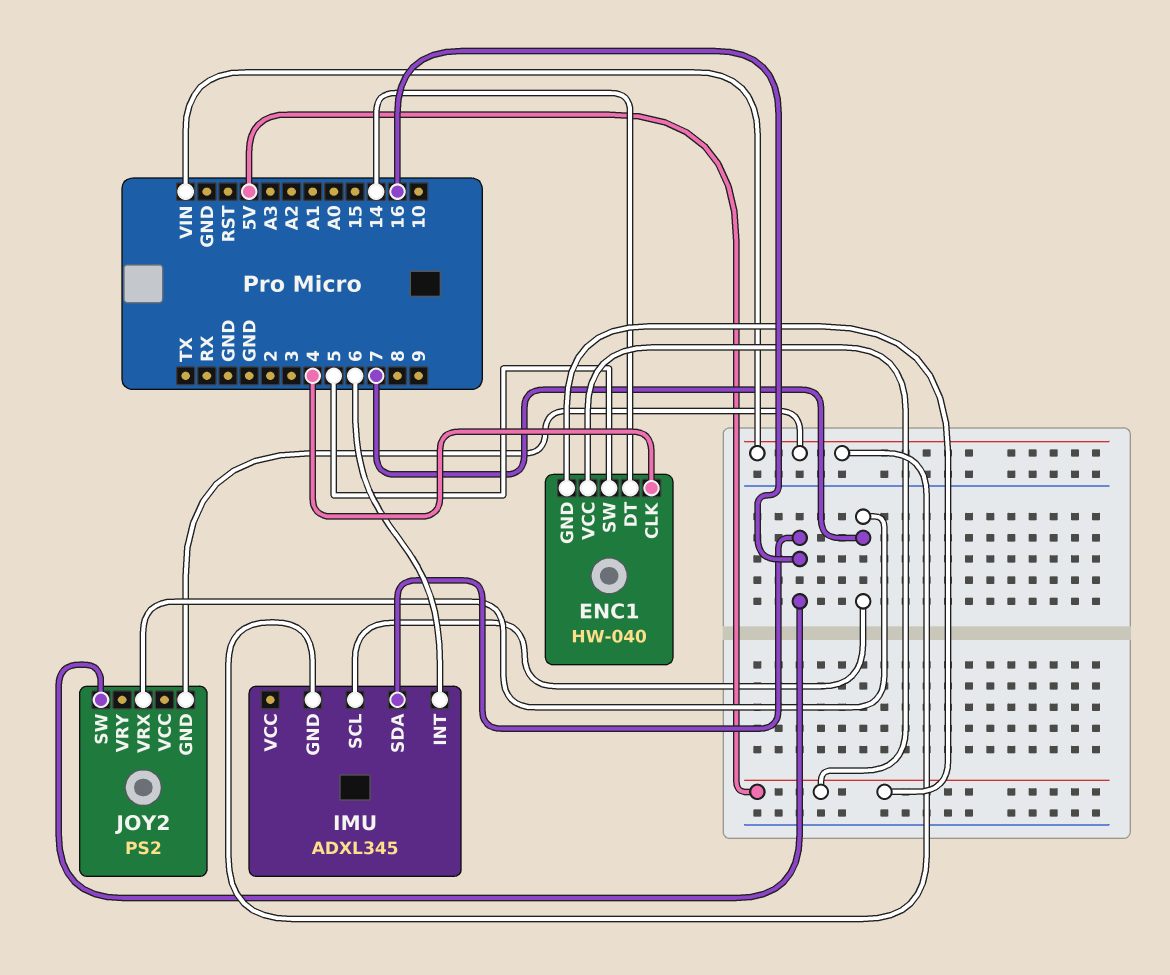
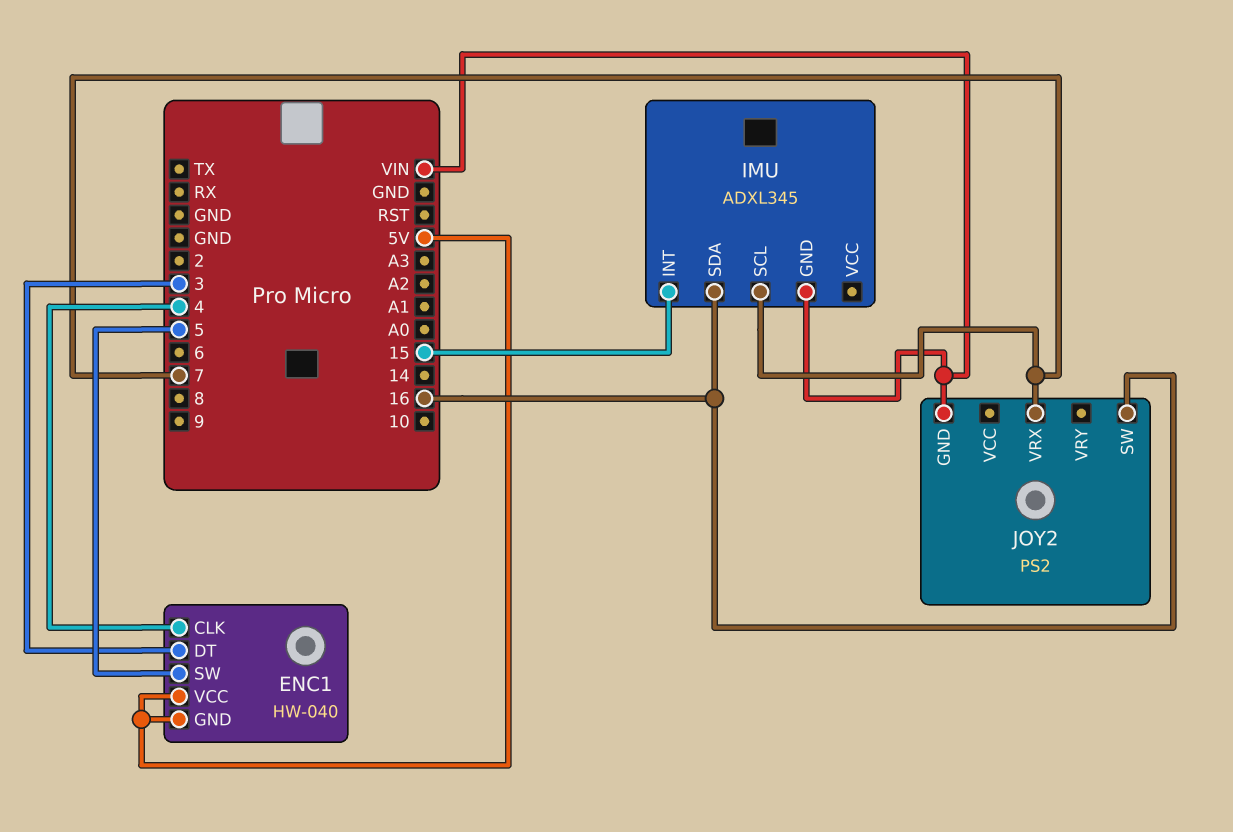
ENC1 pin DT: 14 -> 3
IMU pin INT: 6 -> 15

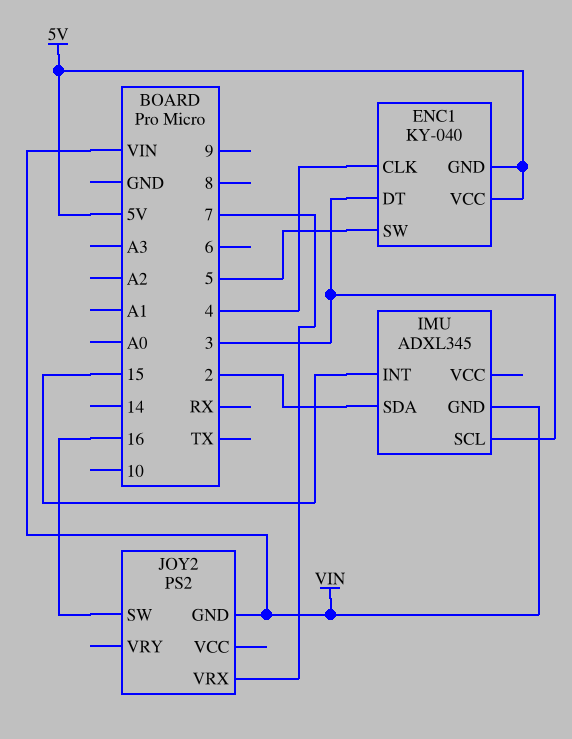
ENC1: HW-040 -> KY-040
IMU pin SCL: 7 -> 3
IMU pin SDA: 16 -> 2

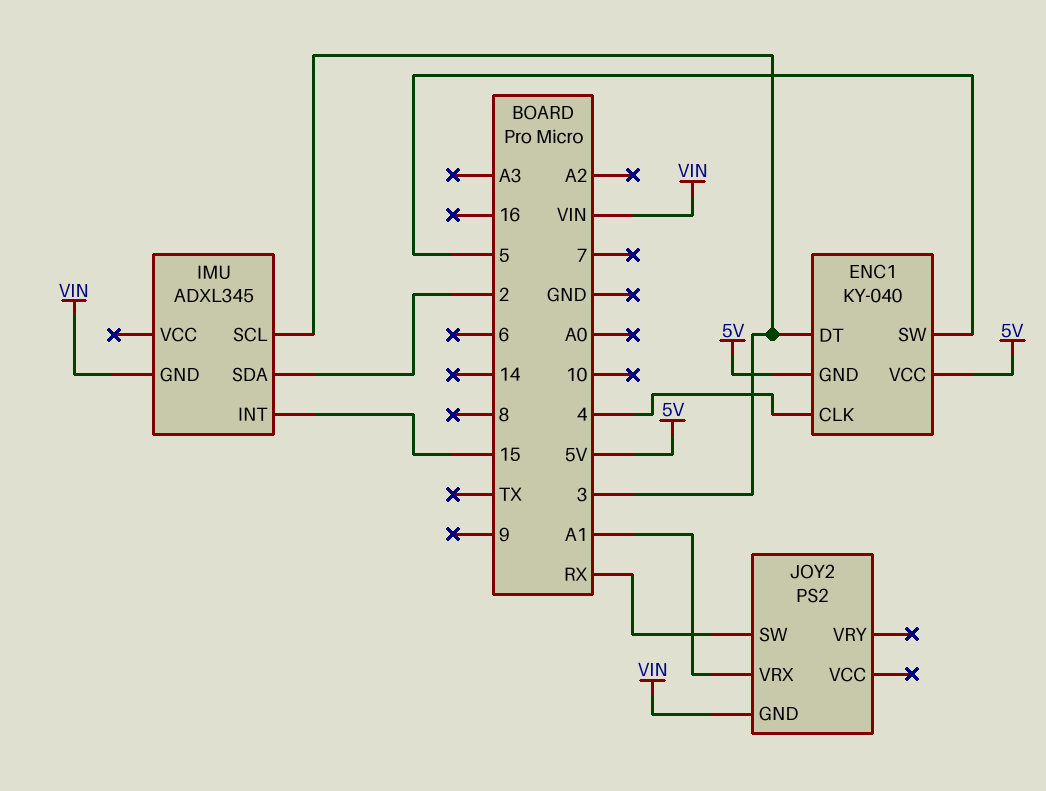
JOY2 pin SW: 16 -> RX
JOY2 pin VRX: 7 -> A1

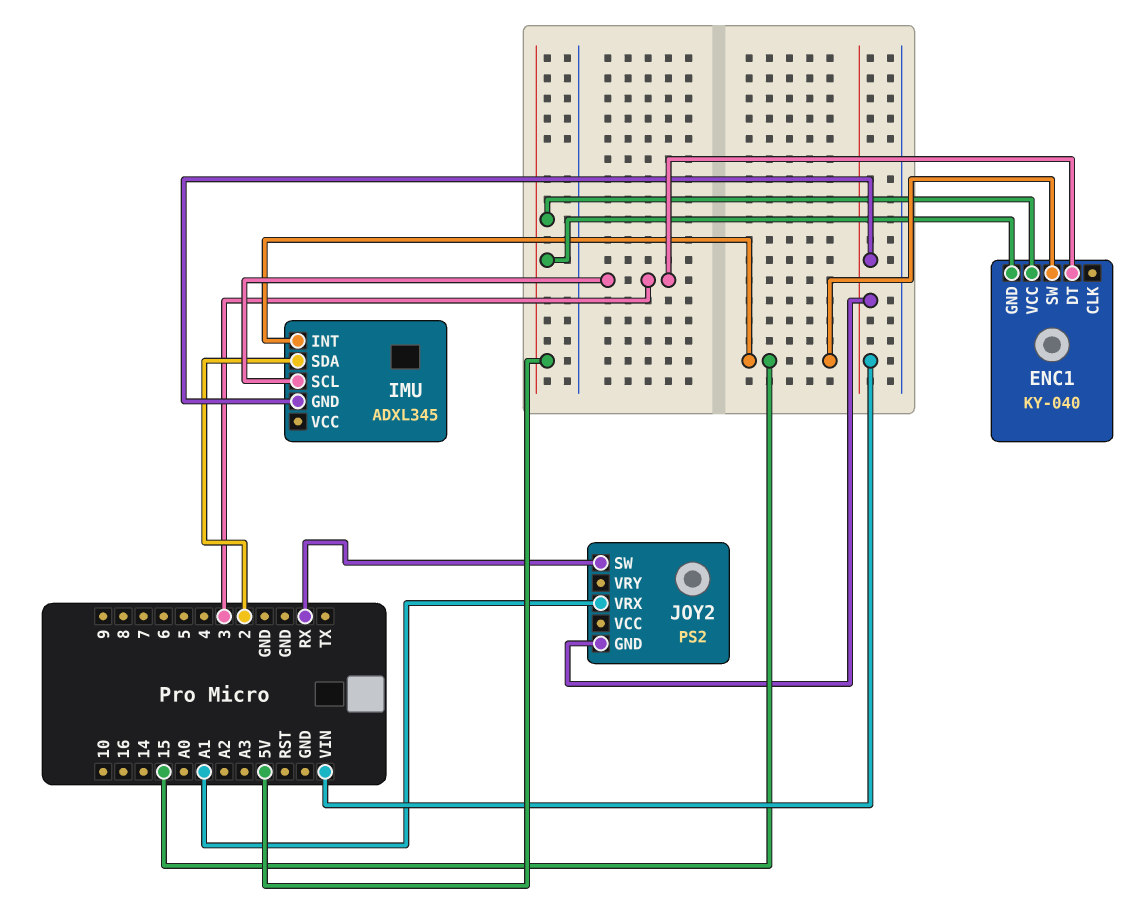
ENC1 pin CLK: 4 -> none
ENC1 pin SW: 5 -> 15

